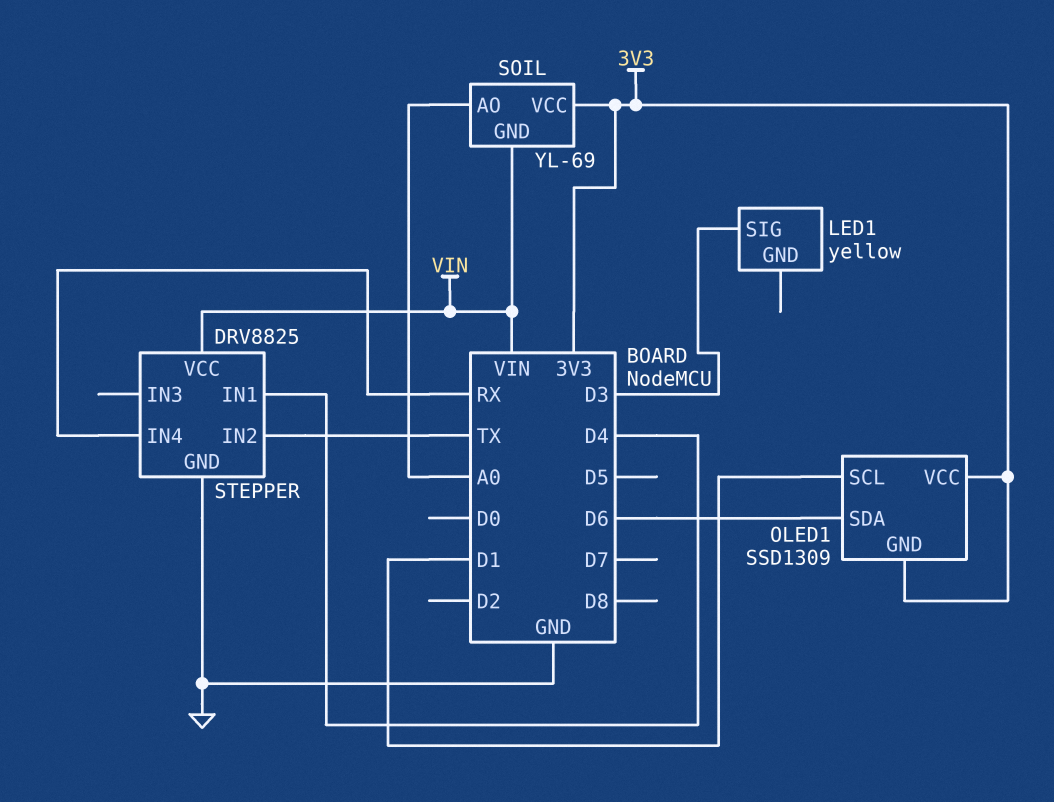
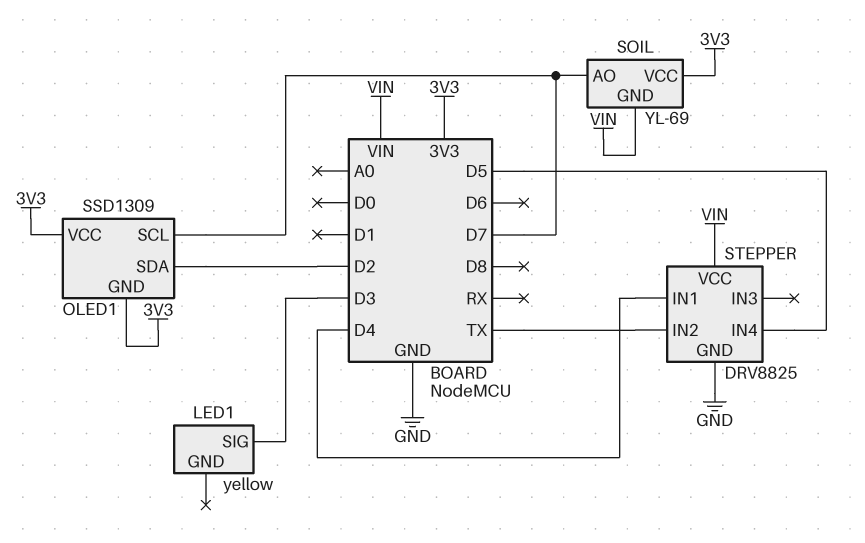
OLED1 pin SCL: D1 -> D7
OLED1 pin SDA: D6 -> D2
SOIL pin AO: A0 -> D7
STEPPER pin IN4: RX -> D5

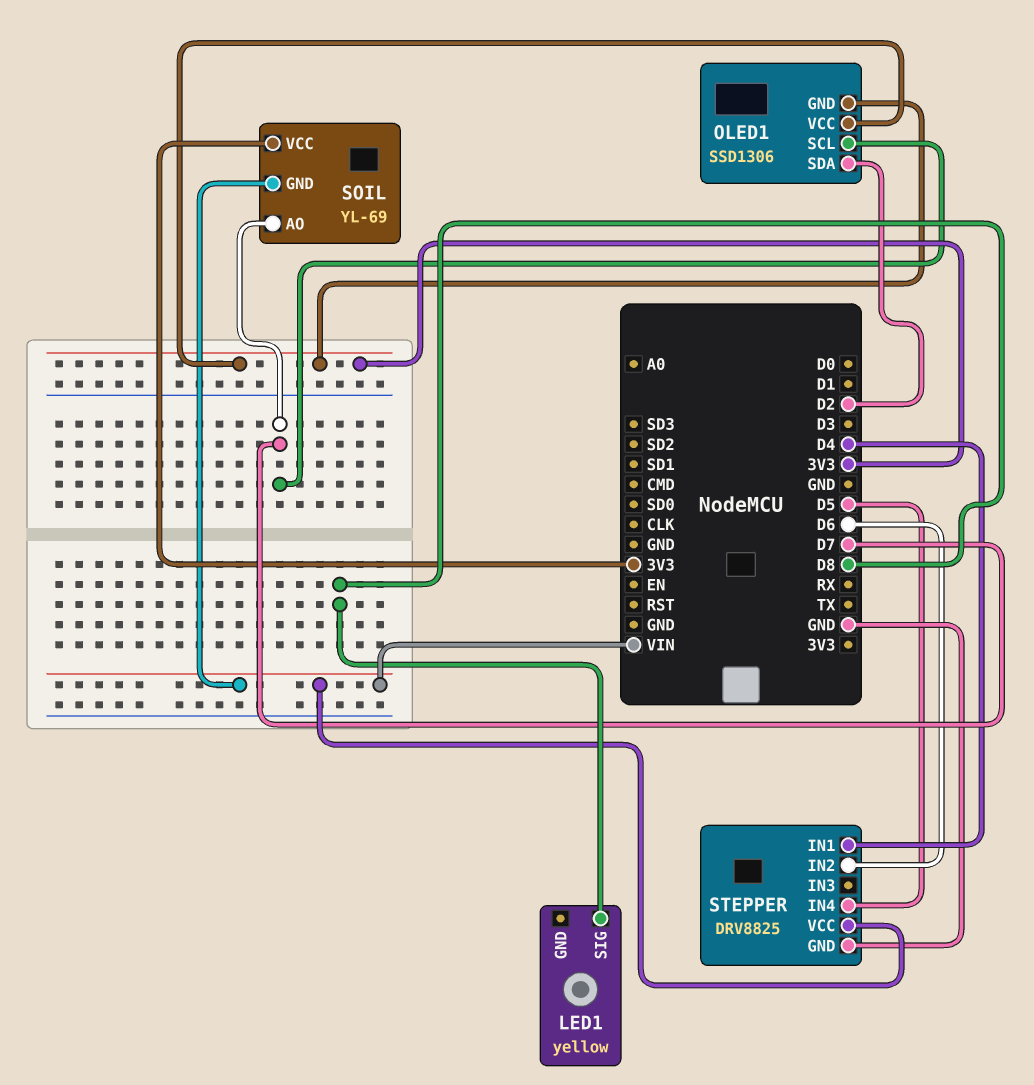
LED1 pin SIG: D3 -> D8
OLED1: SSD1309 -> SSD1306
STEPPER pin IN2: TX -> D6

